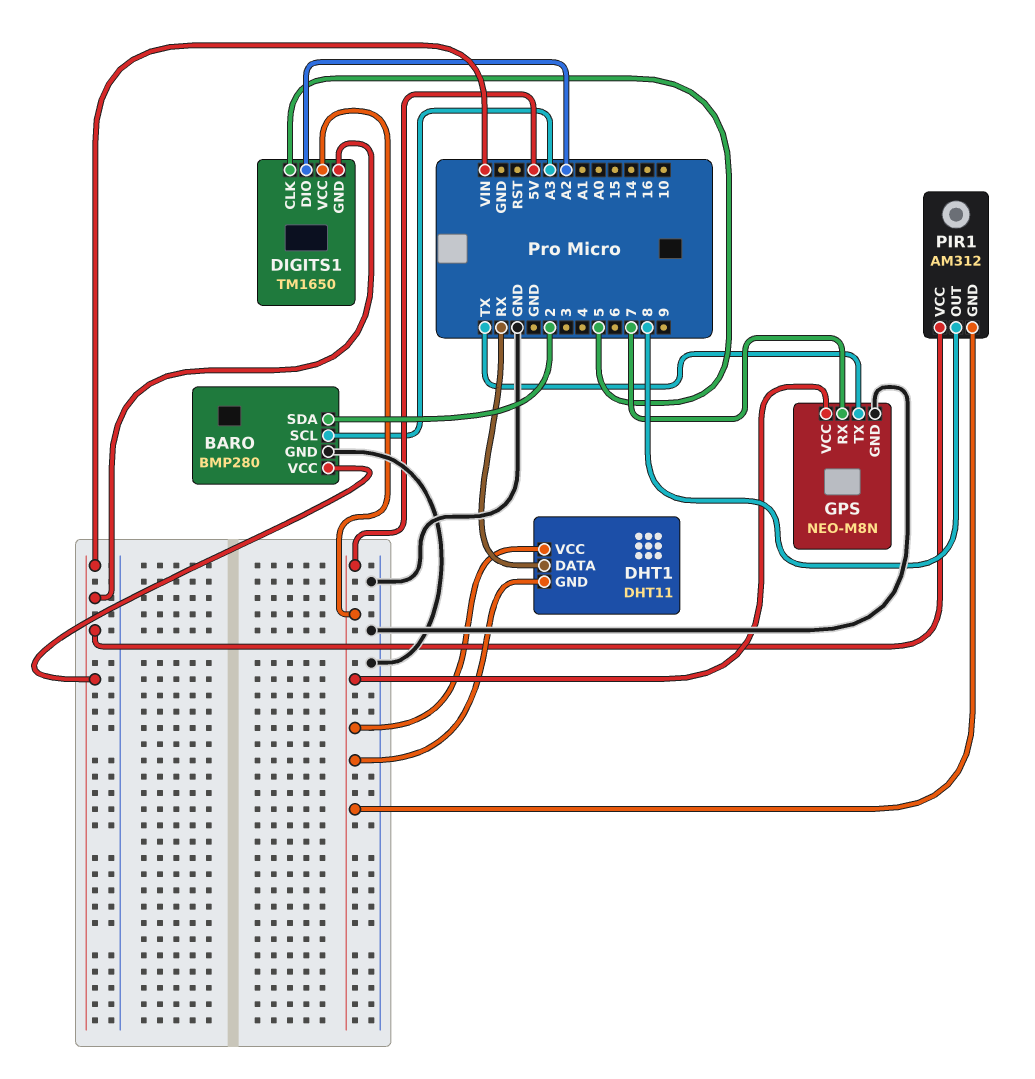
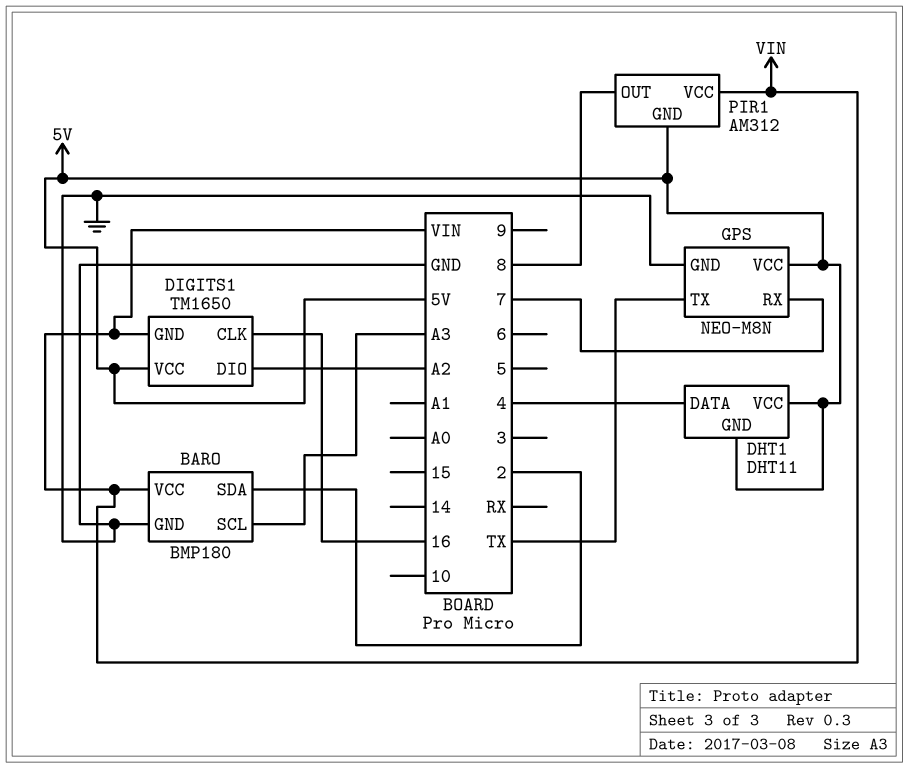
BARO: BMP280 -> BMP180
DHT1 pin DATA: RX -> 4
DIGITS1 pin CLK: 5 -> 16

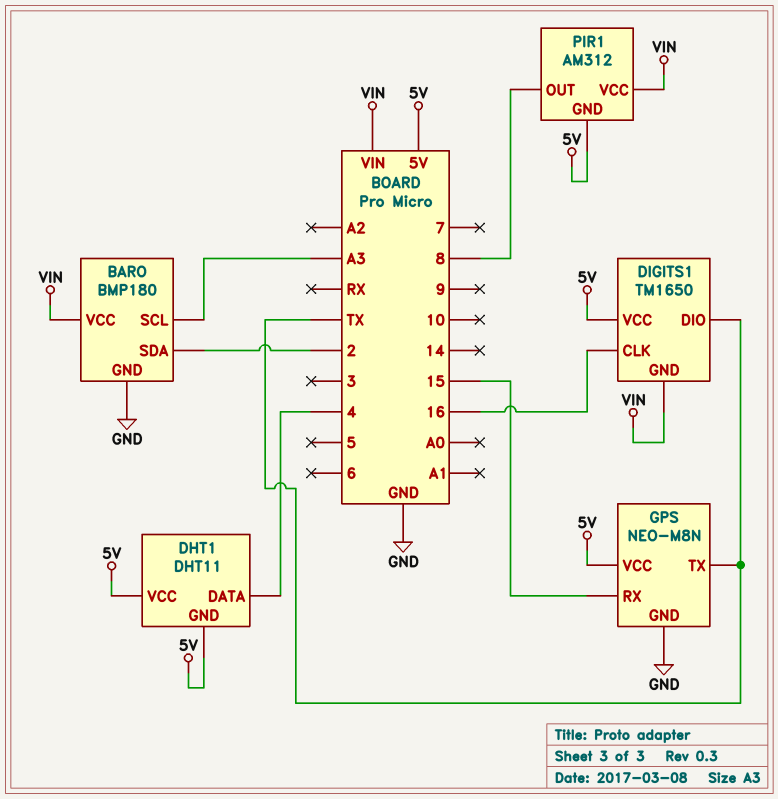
DIGITS1 pin DIO: A2 -> TX
GPS pin RX: 7 -> 15

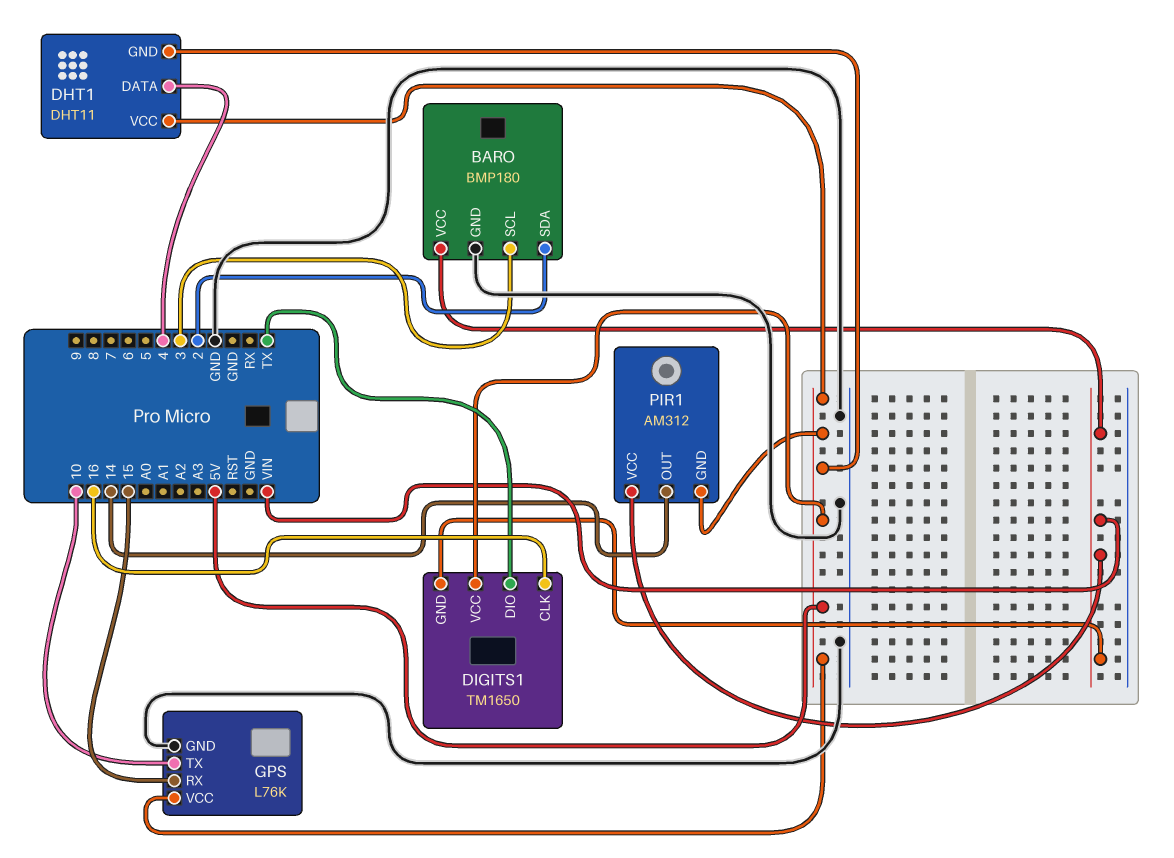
BARO pin SCL: A3 -> 3
GPS: NEO-M8N -> L76K
GPS pin TX: TX -> 10
PIR1 pin OUT: 8 -> 14

